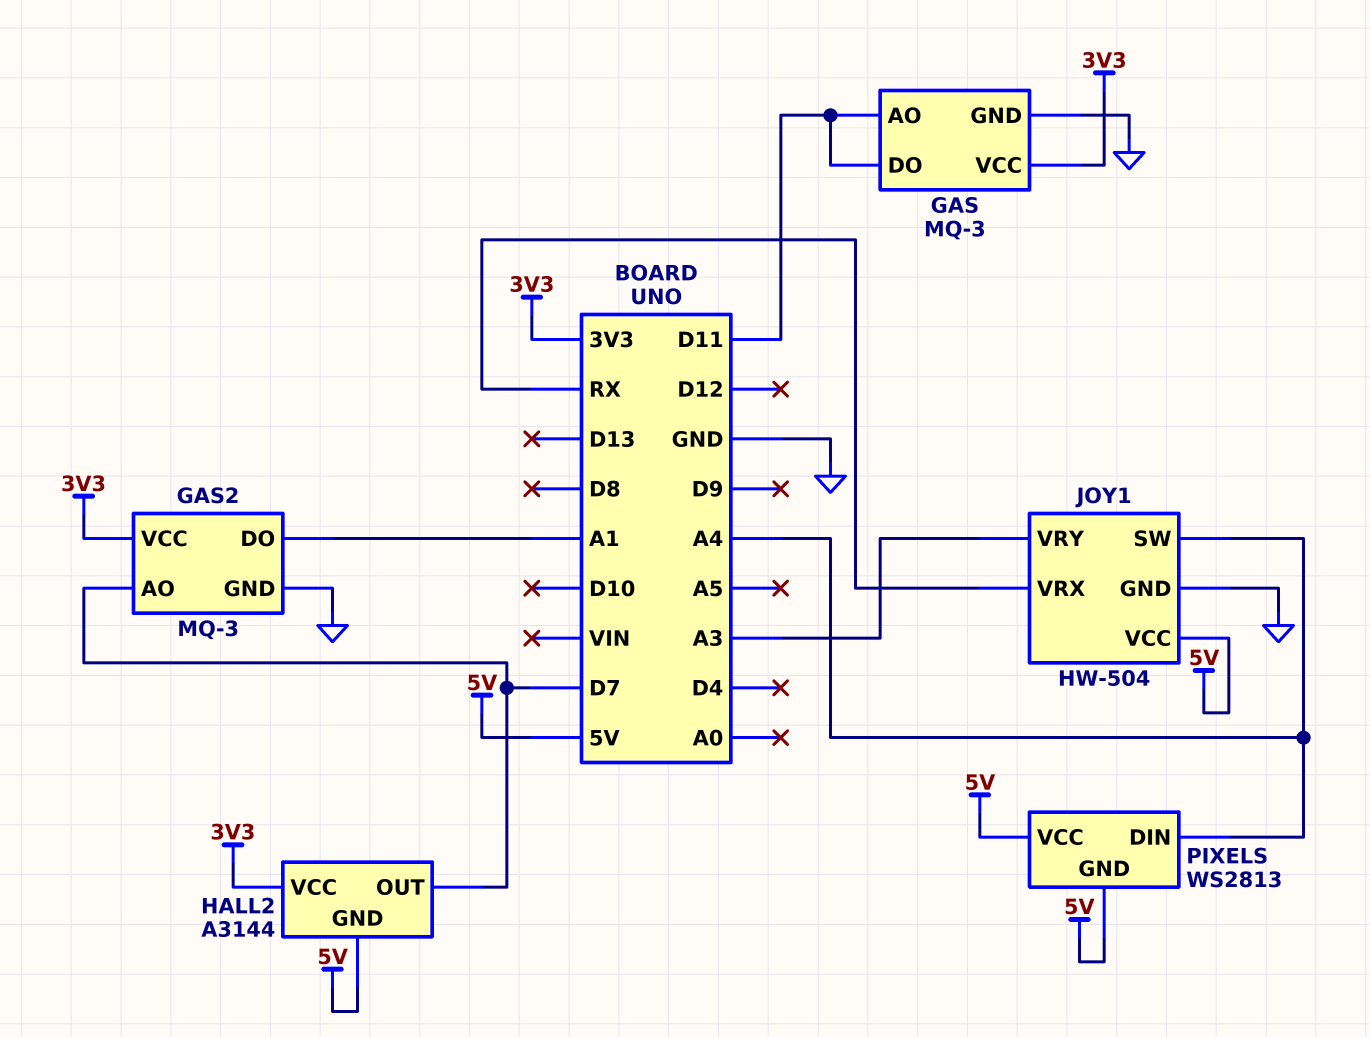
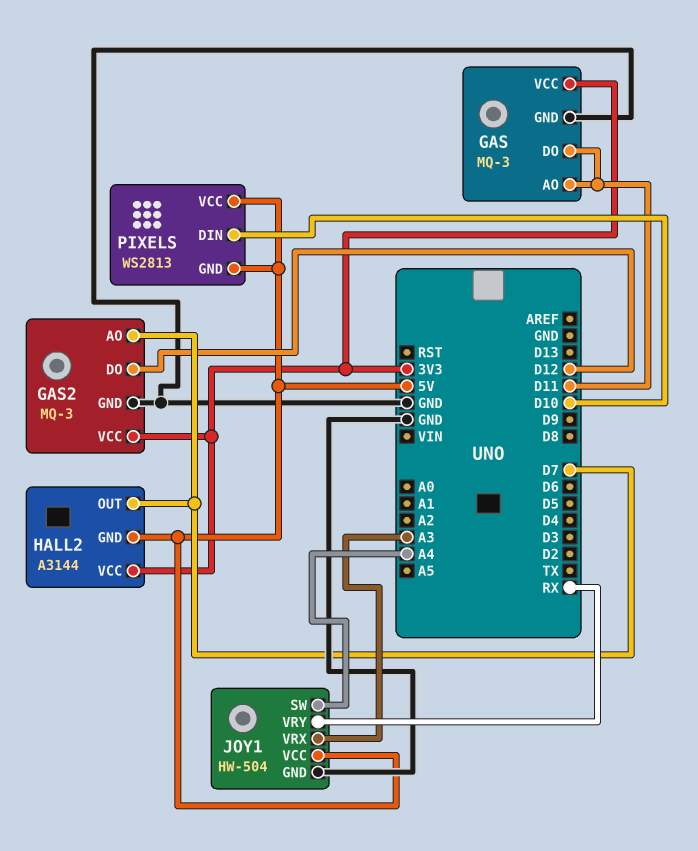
GAS2 pin DO: A1 -> D12
JOY1 pin VRX: RX -> A3
JOY1 pin VRY: A3 -> RX
PIXELS pin DIN: A4 -> D10

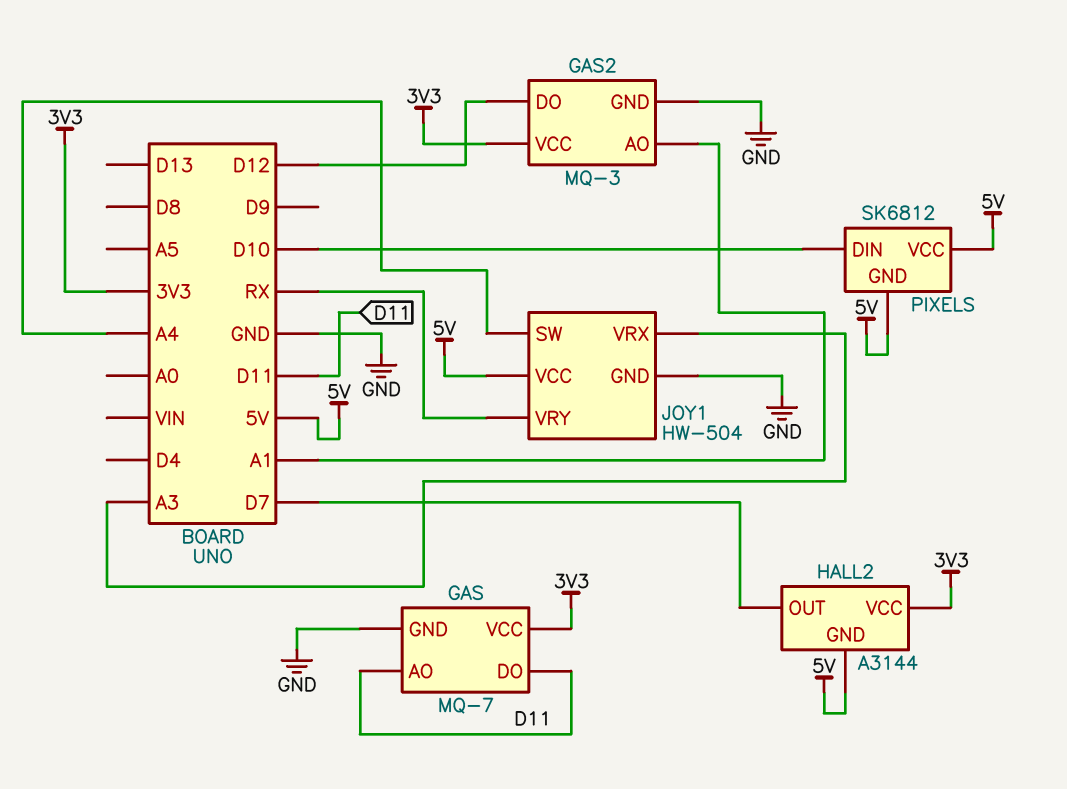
GAS: MQ-3 -> MQ-7
GAS2 pin AO: D7 -> A1
PIXELS: WS2813 -> SK6812

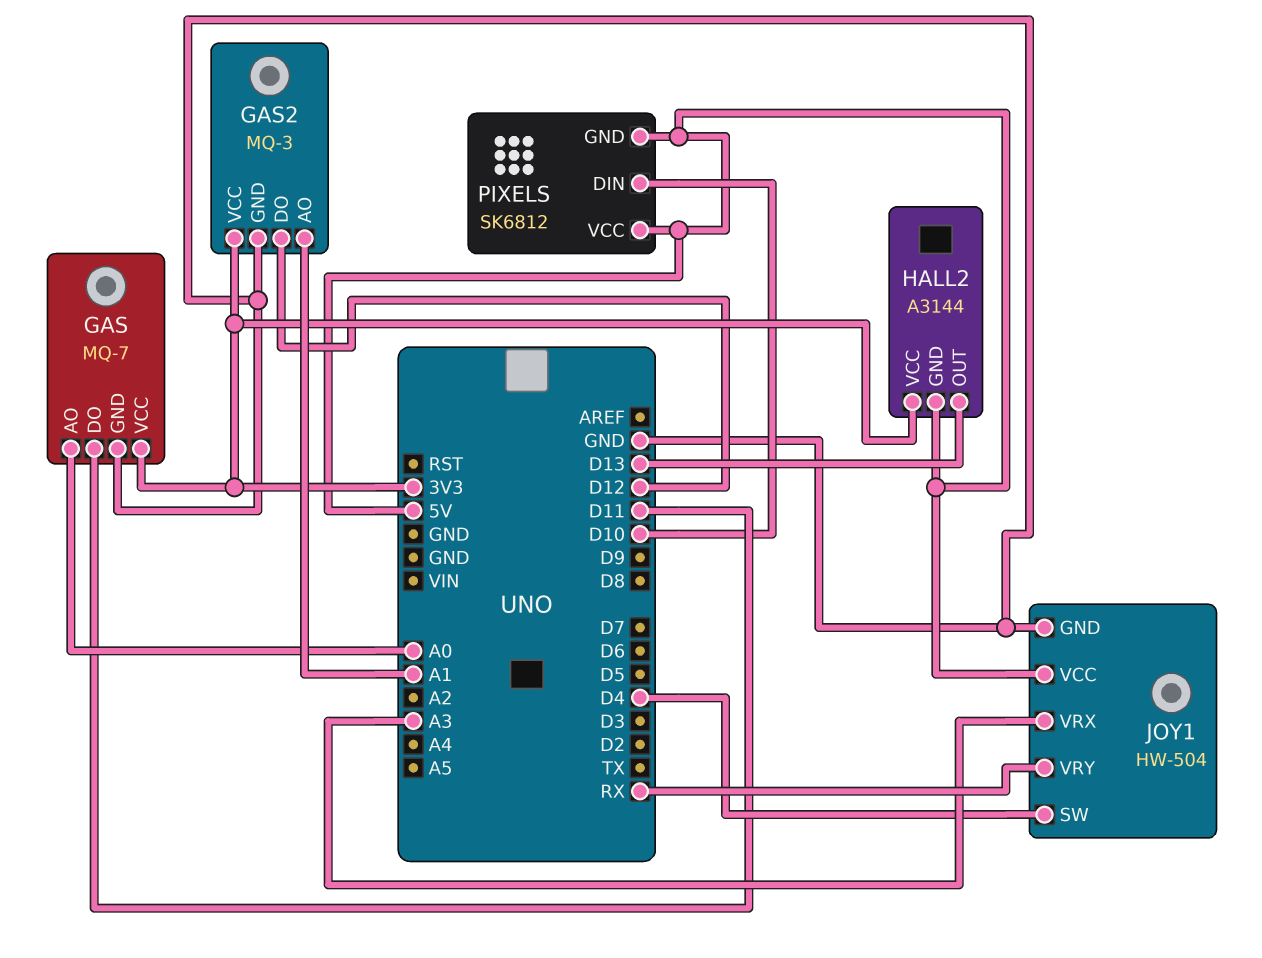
GAS pin AO: D11 -> A0
HALL2 pin OUT: D7 -> D13
JOY1 pin SW: A4 -> D4

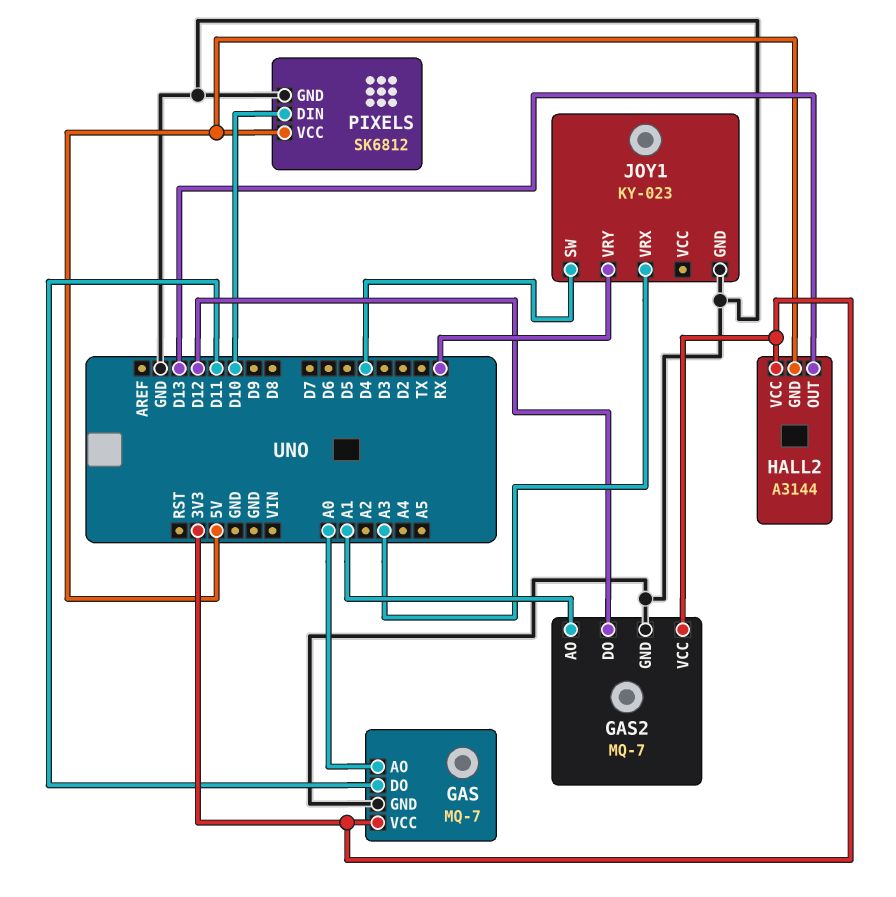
GAS2: MQ-3 -> MQ-7
JOY1: HW-504 -> KY-023
JOY1 pin VCC: 5V -> none
PIXELS pin GND: 5V -> GND

